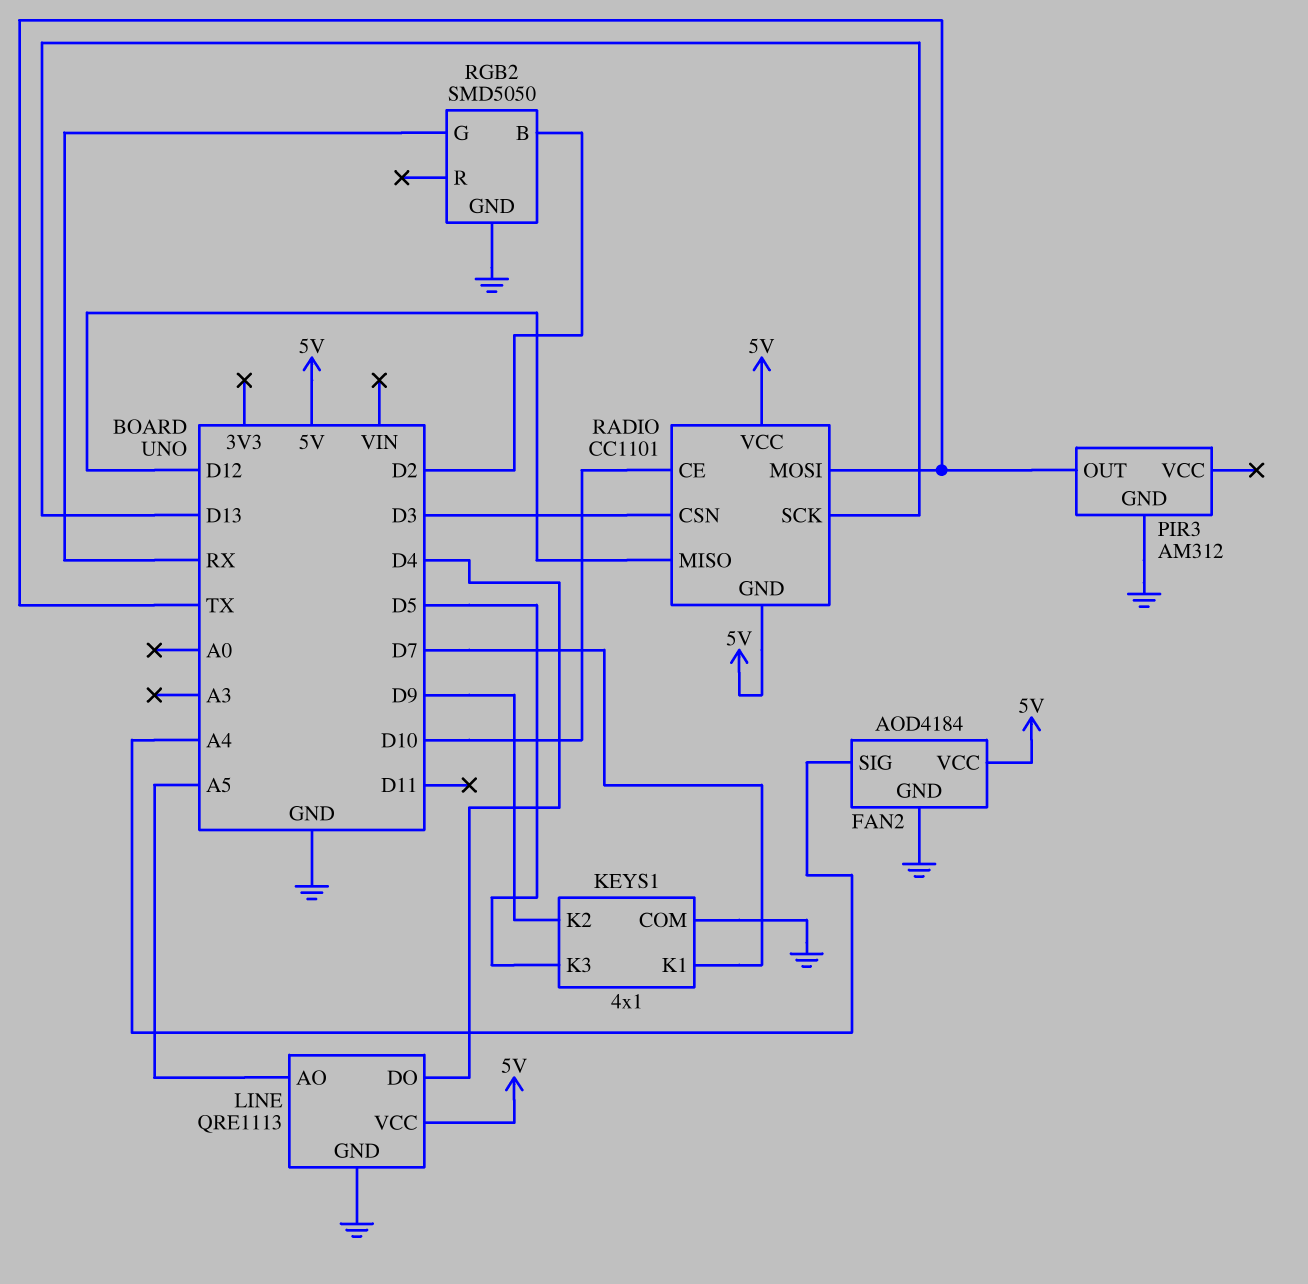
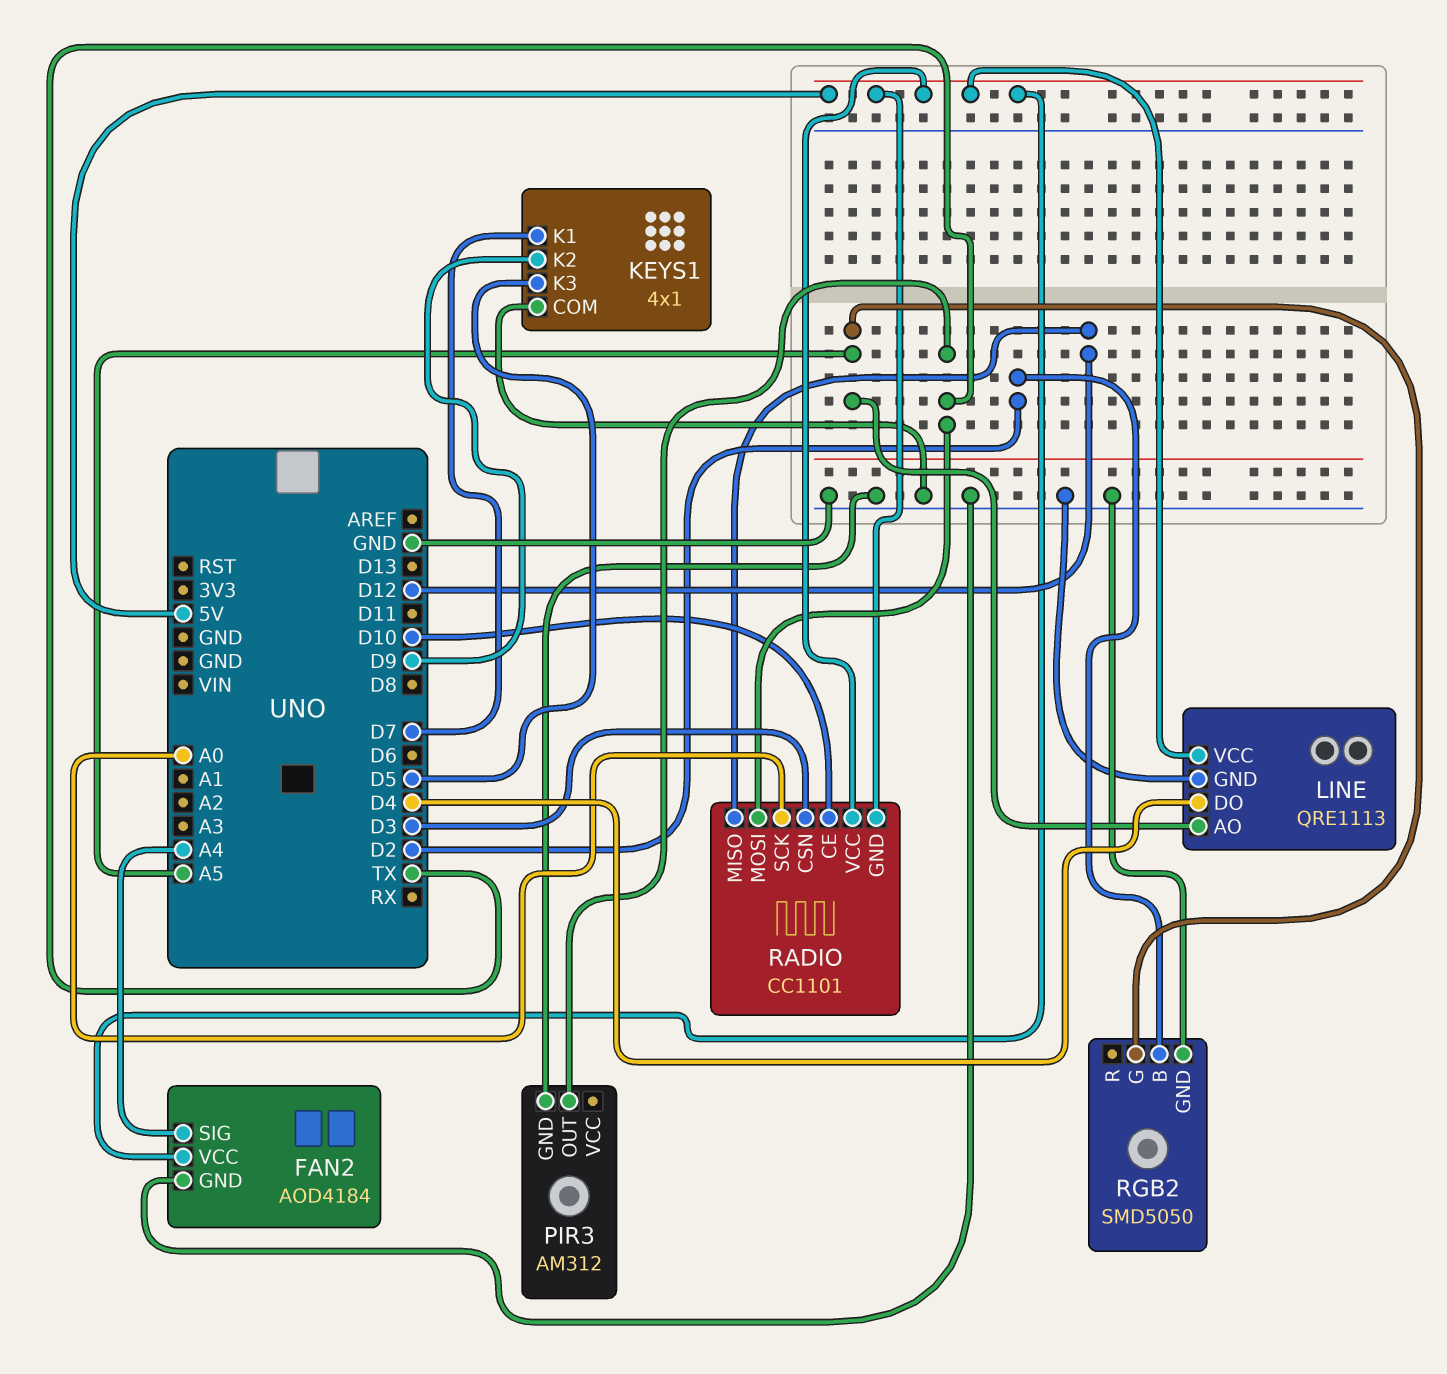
RADIO pin SCK: D13 -> A0
RGB2 pin G: RX -> A5

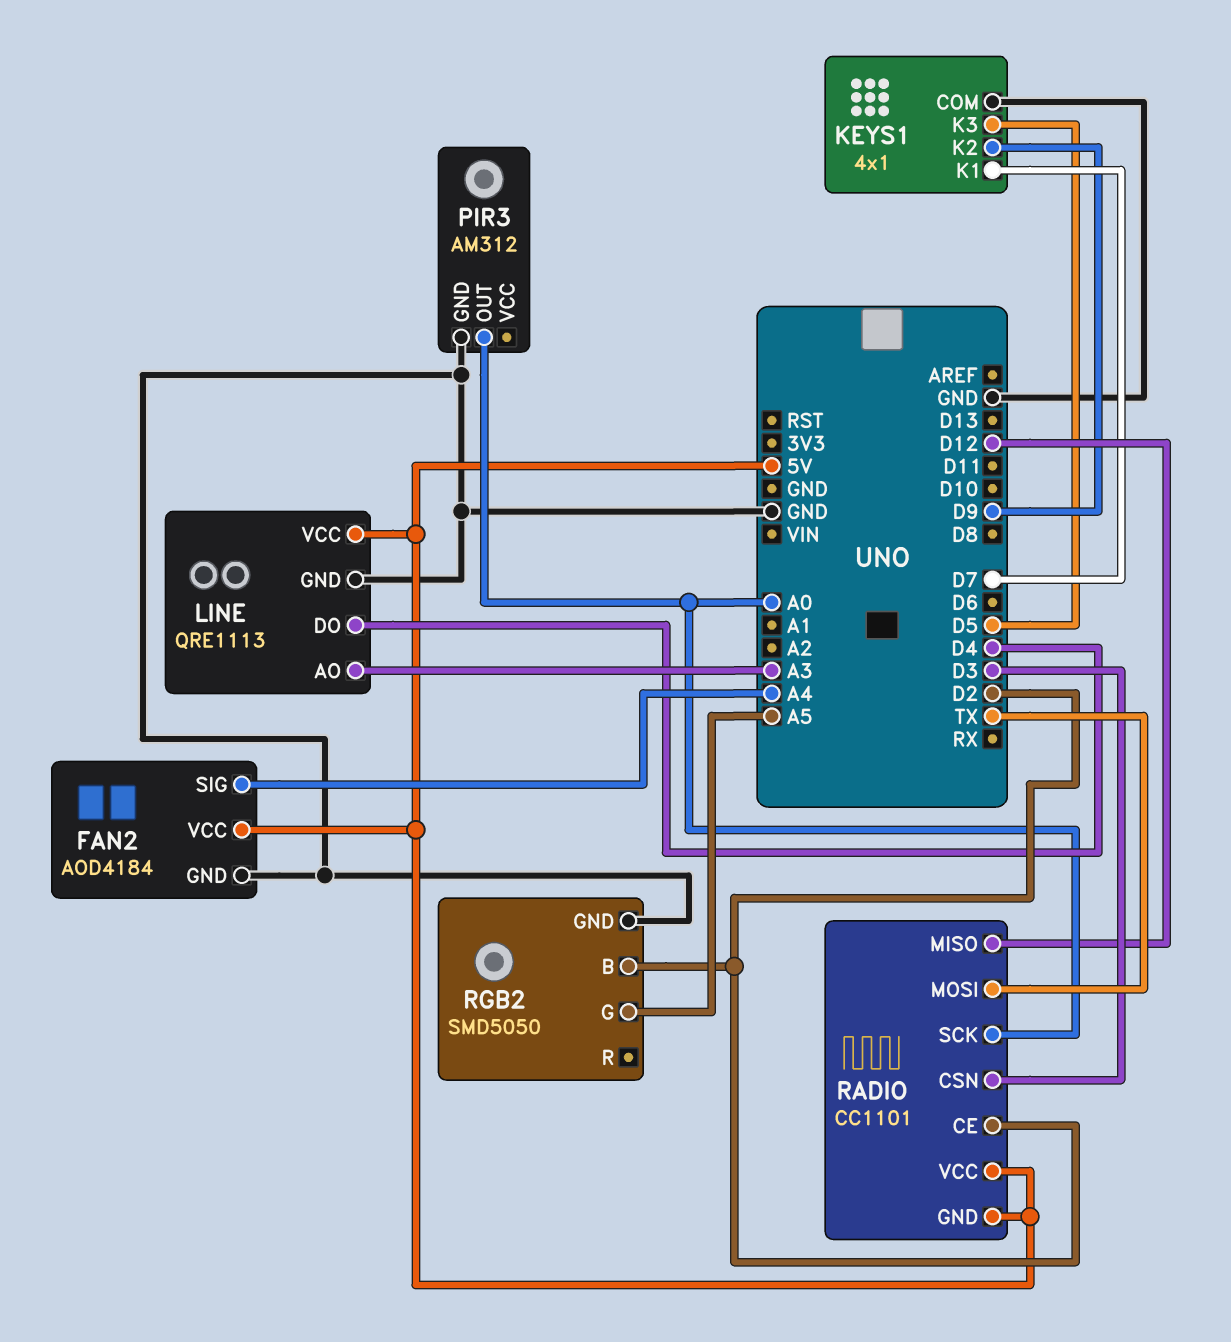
LINE pin AO: A5 -> A3
PIR3 pin OUT: TX -> A0
RADIO pin CE: D10 -> D2

